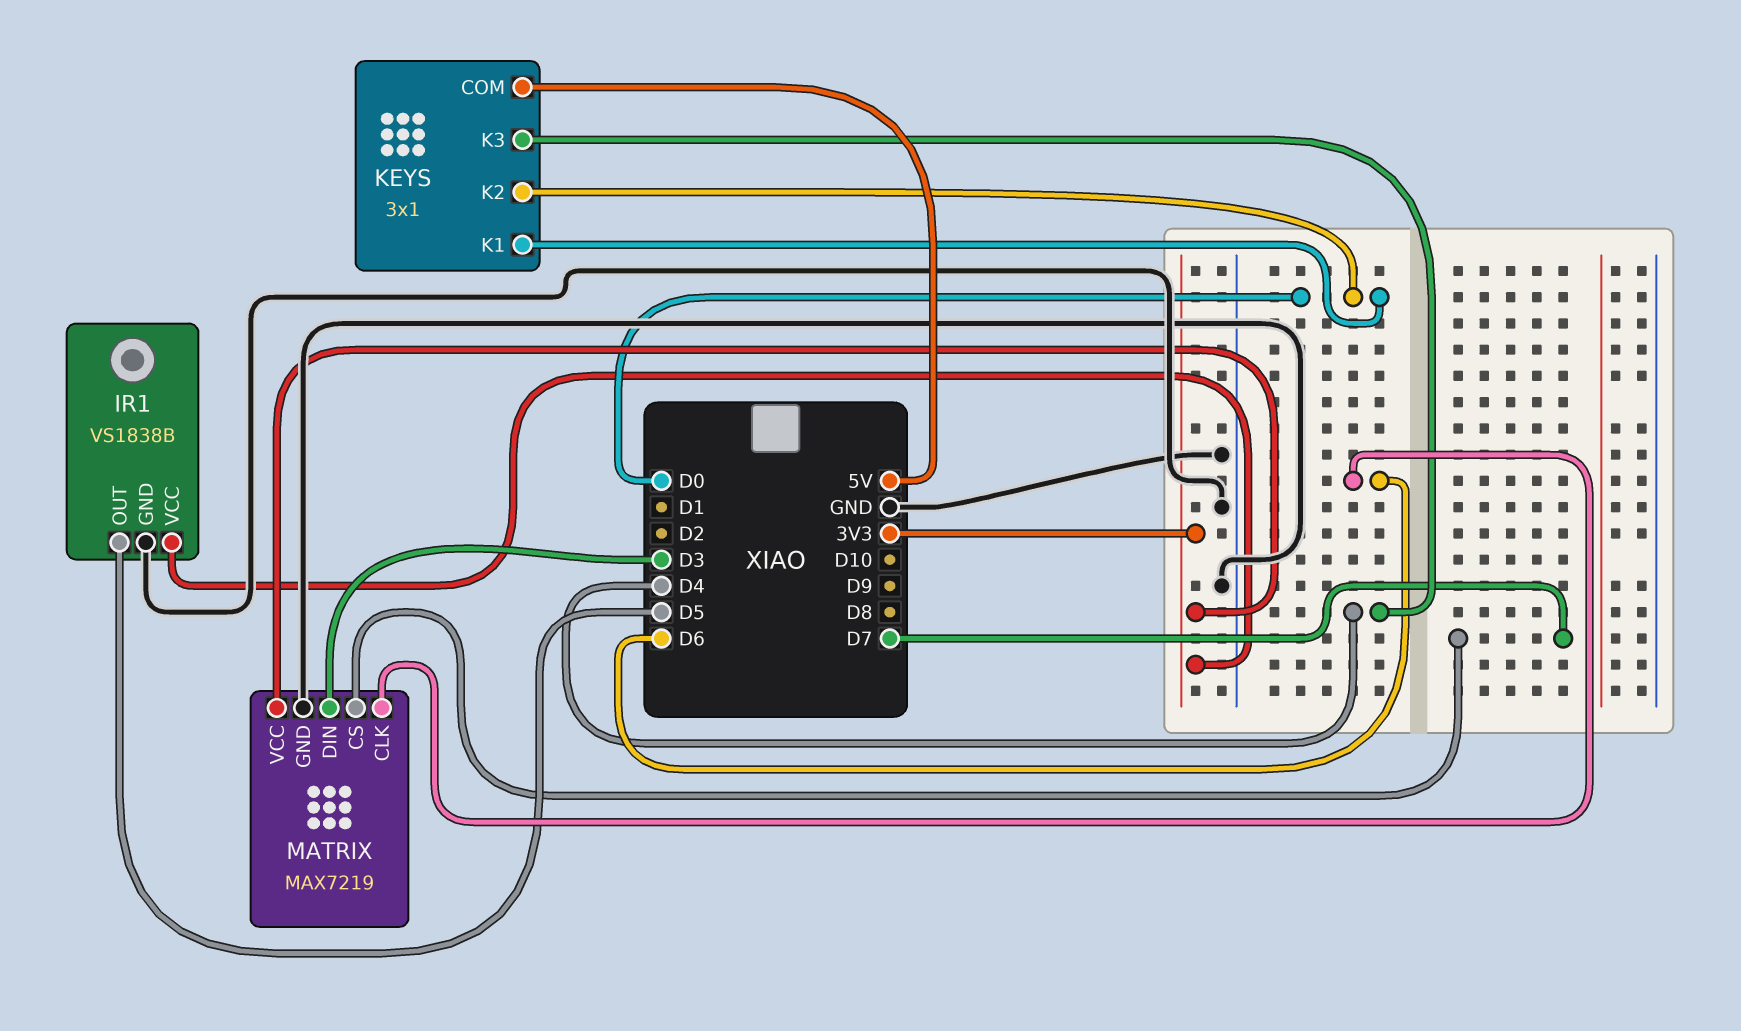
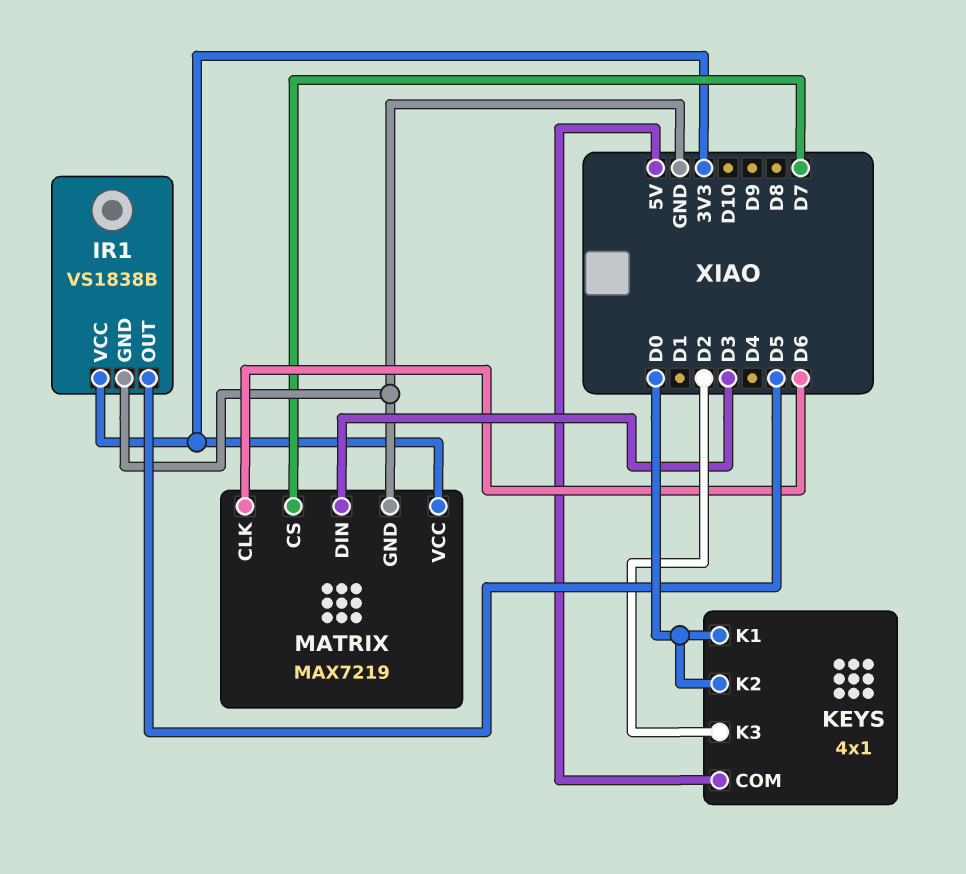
KEYS: 3x1 -> 4x1
KEYS pin K3: D4 -> D2

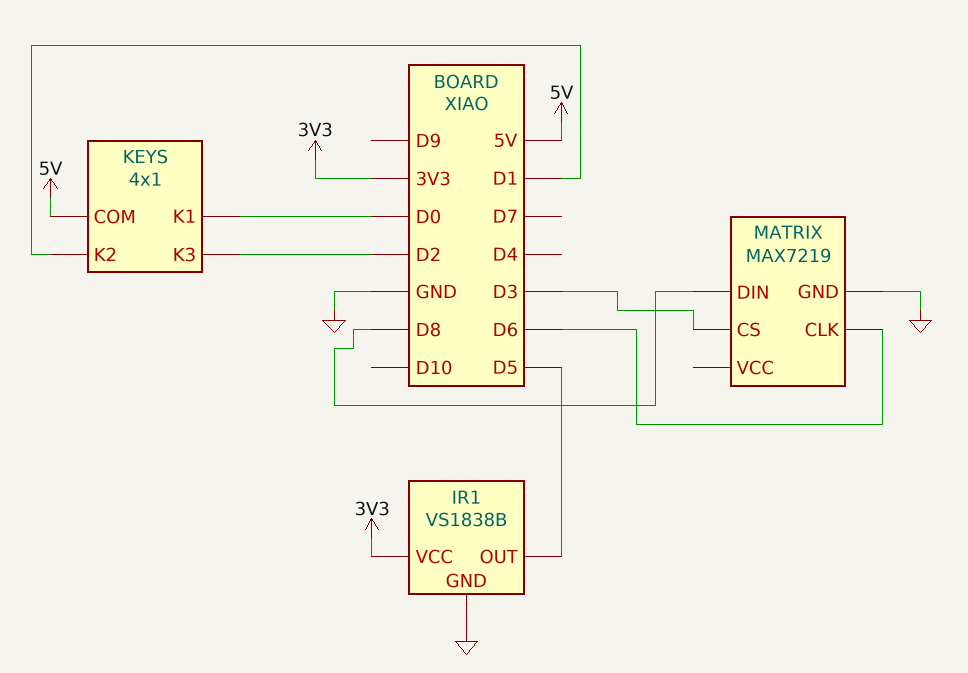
KEYS pin K2: D0 -> D1
MATRIX pin CS: D7 -> D3
MATRIX pin DIN: D3 -> D8
MATRIX pin VCC: 3V3 -> none

